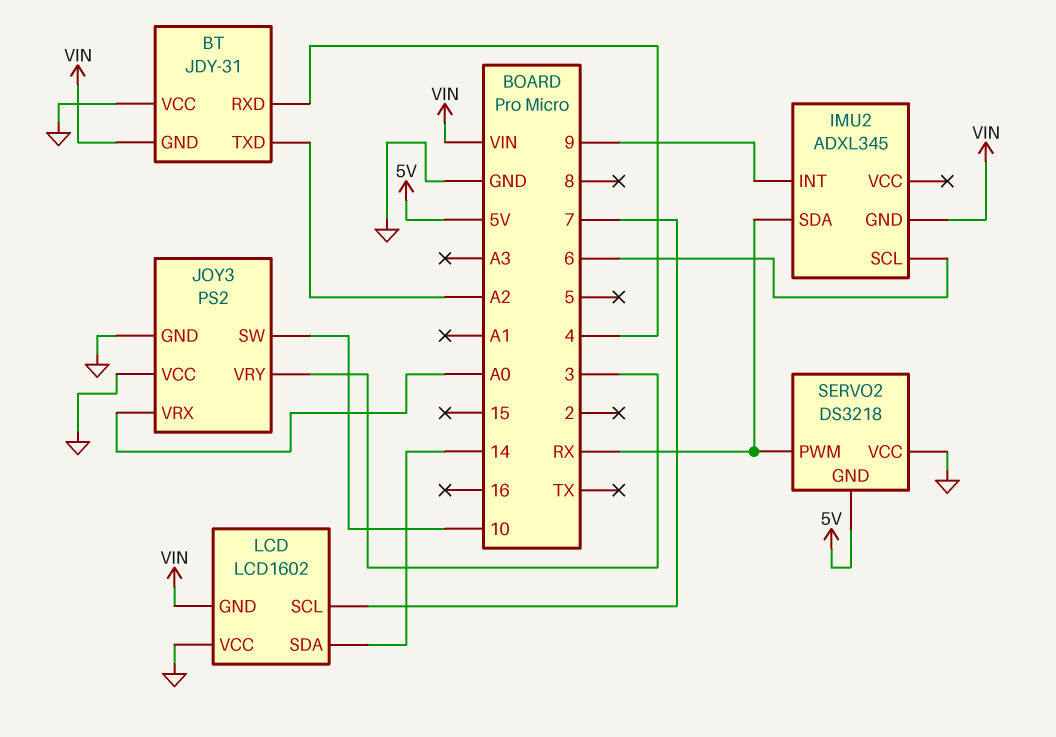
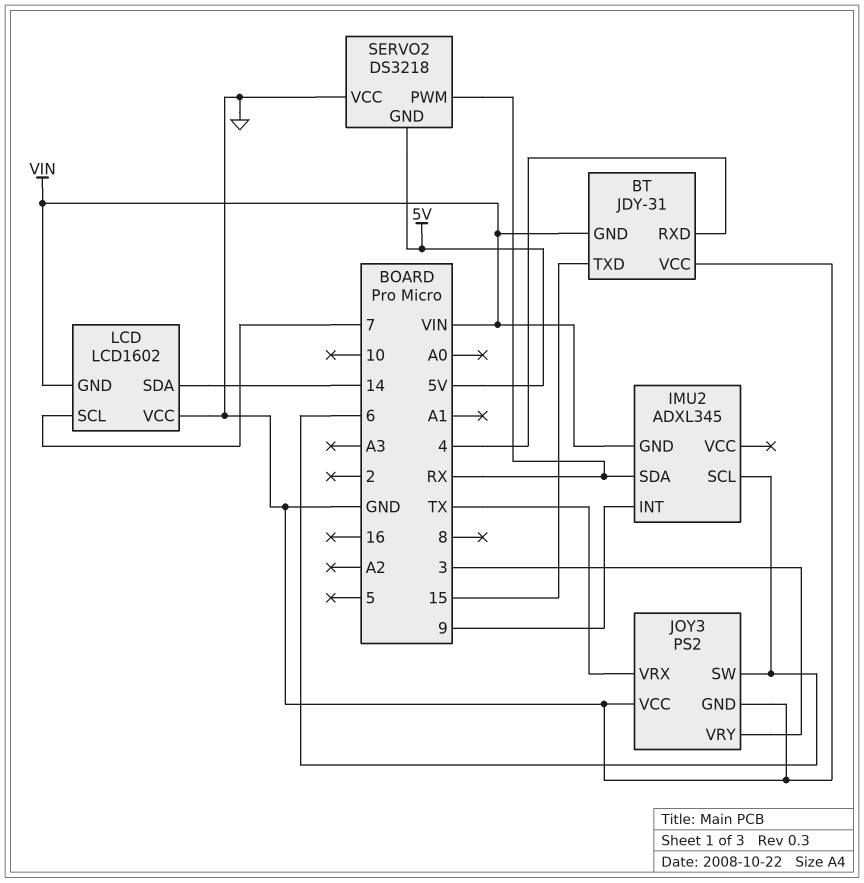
BT pin TXD: A2 -> 15
JOY3 pin SW: 10 -> 6
JOY3 pin VRX: A0 -> TX

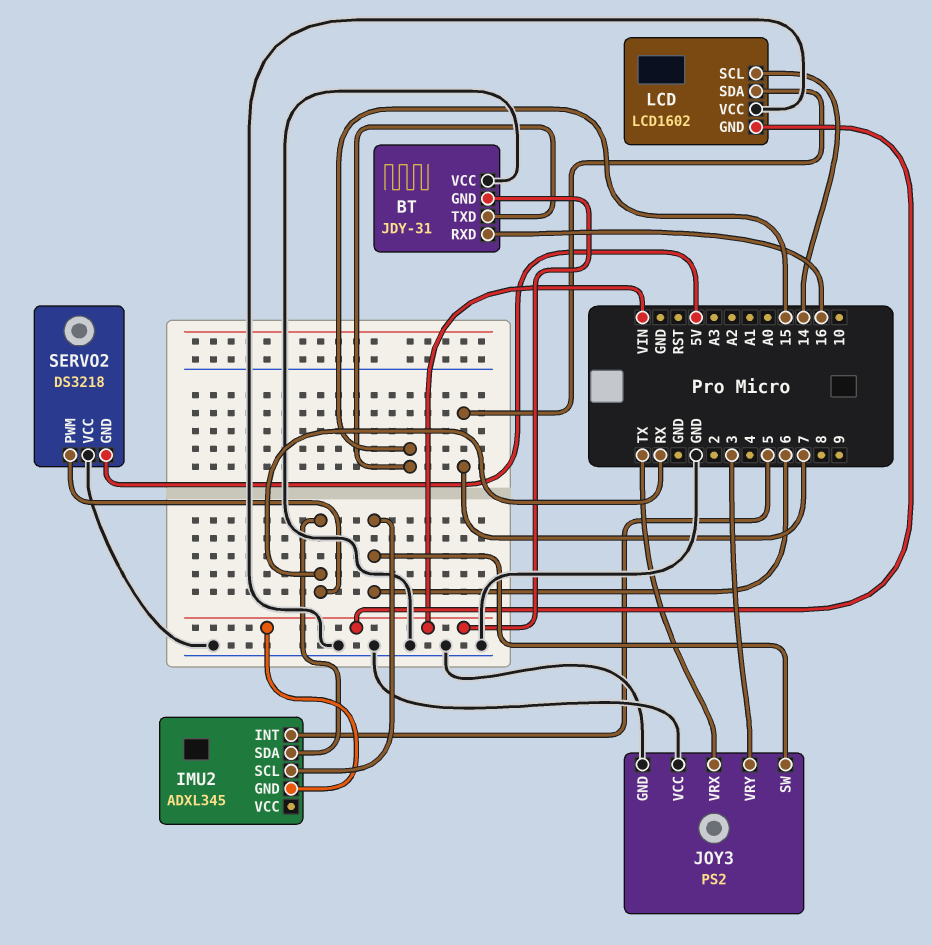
BT pin RXD: 4 -> 16
IMU2 pin INT: 9 -> 5
LCD pin SCL: 7 -> 14
LCD pin SDA: 14 -> 7

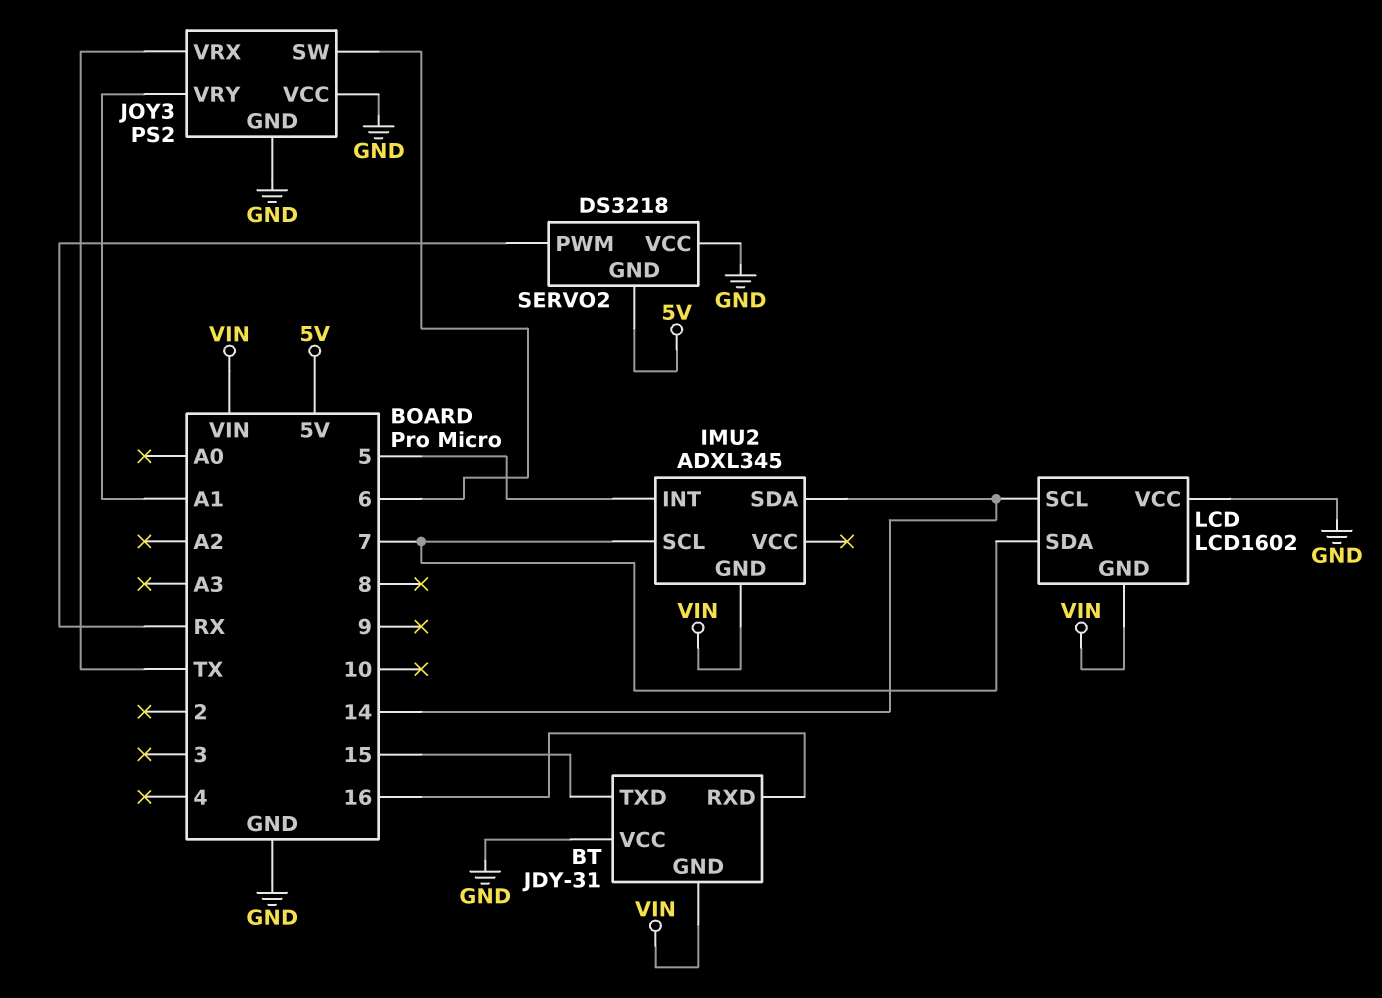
IMU2 pin SCL: 6 -> 7
IMU2 pin SDA: RX -> 14
JOY3 pin VRY: 3 -> A1

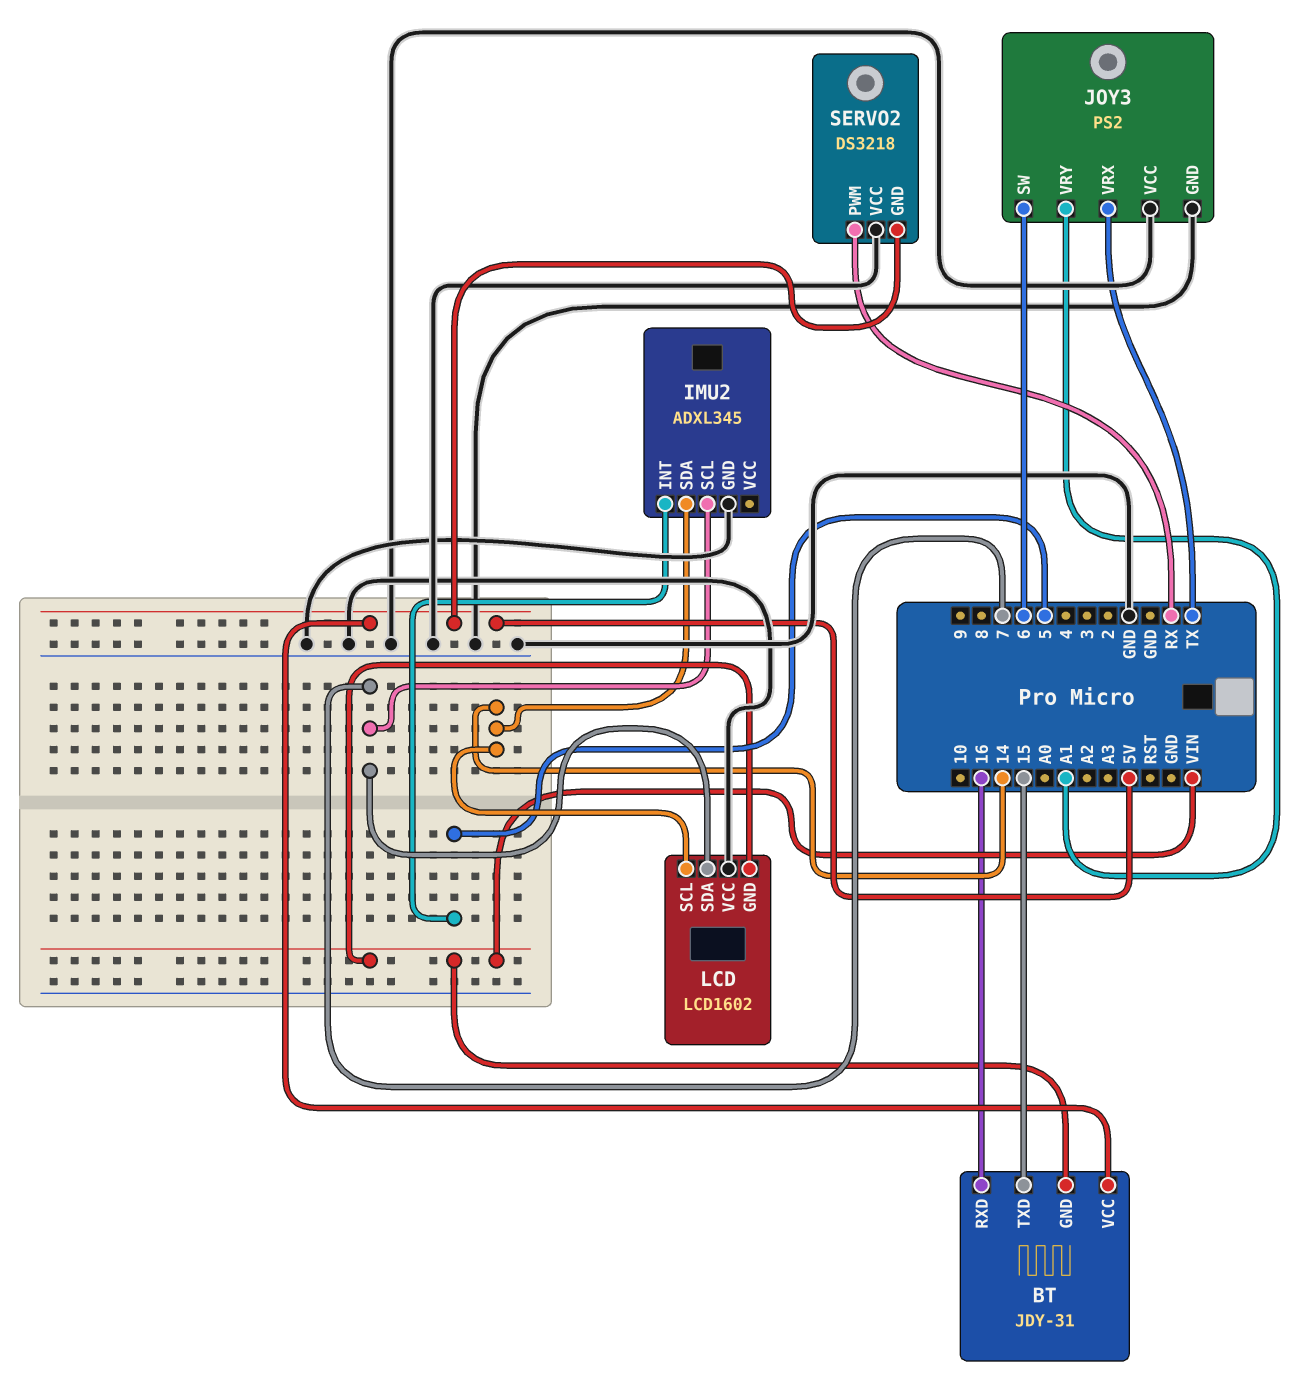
BT pin VCC: GND -> 5V
IMU2 pin GND: VIN -> GND

